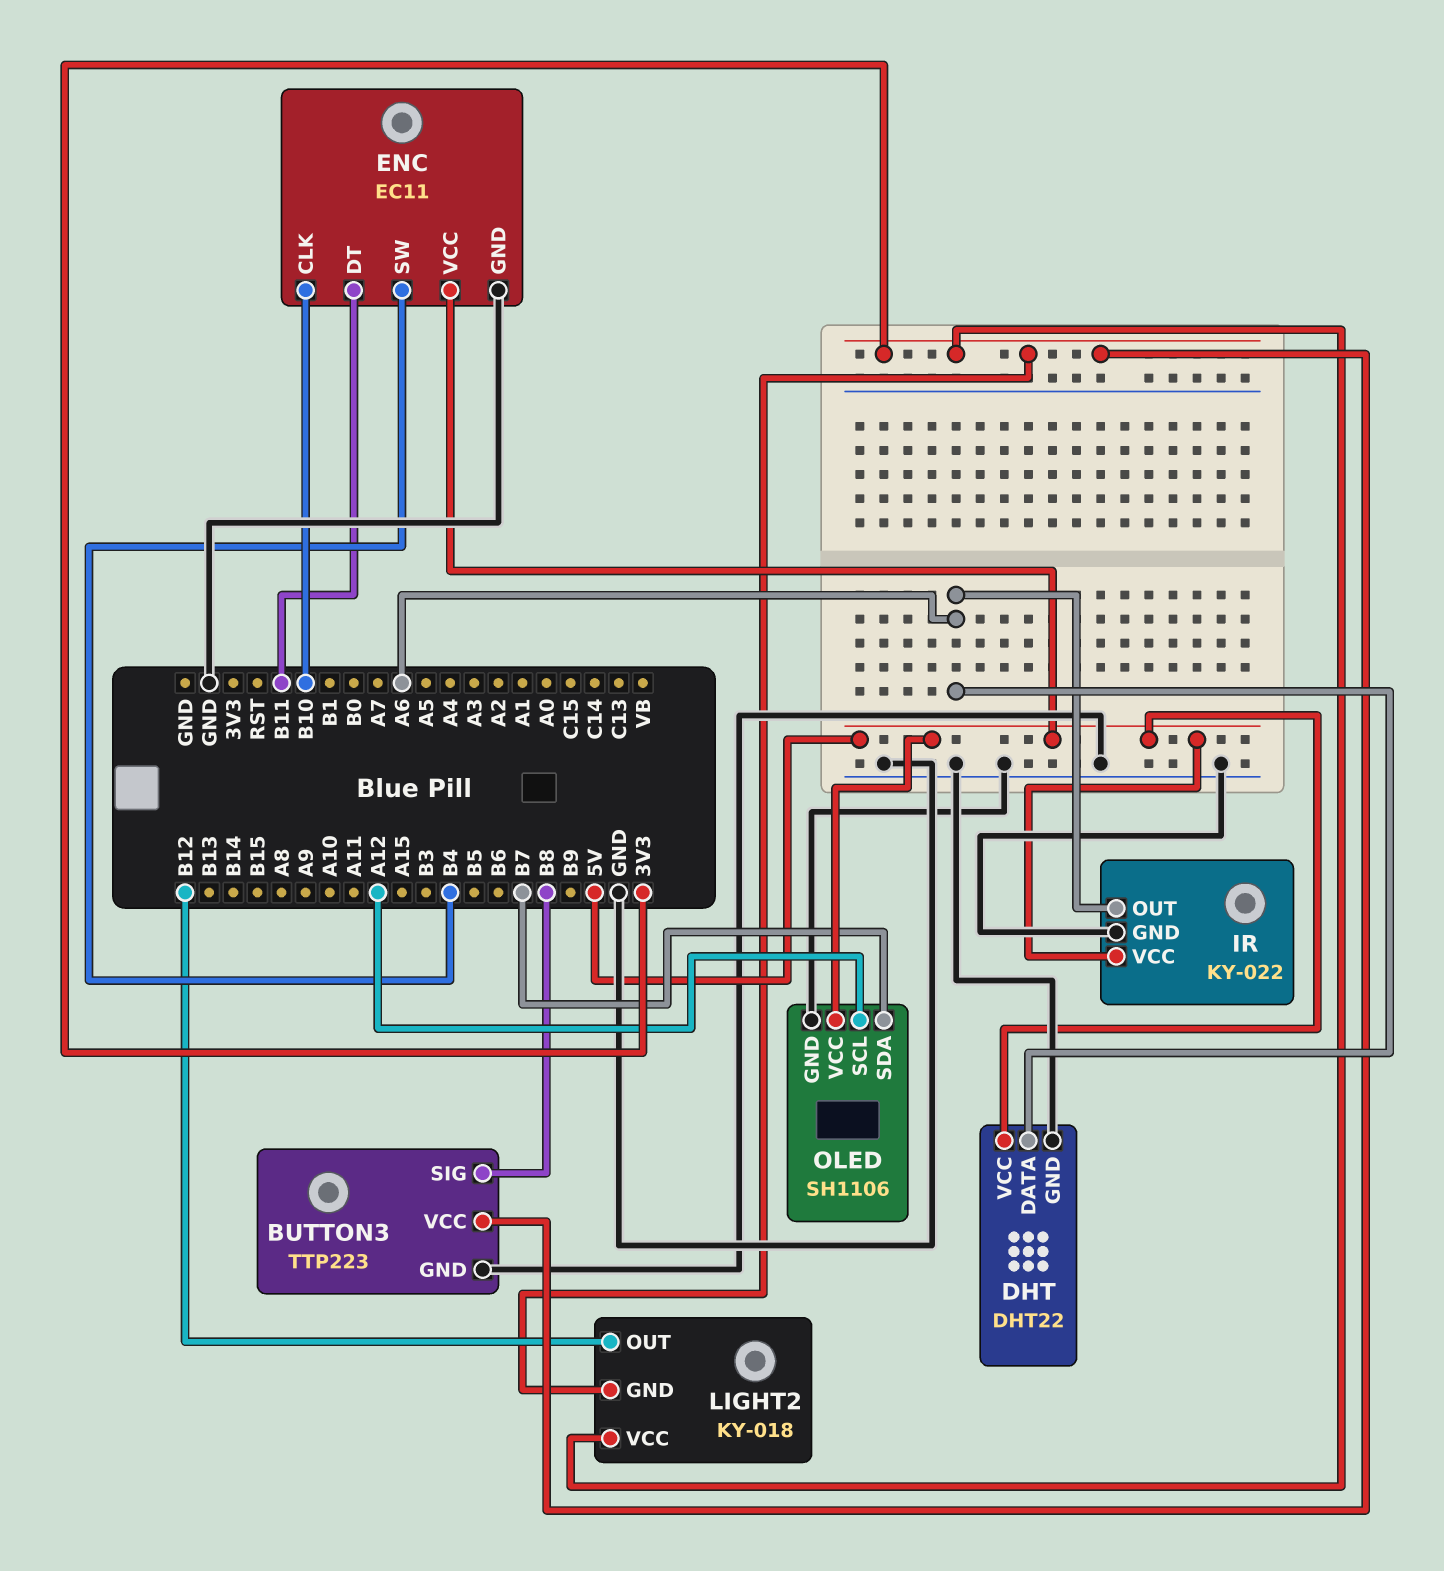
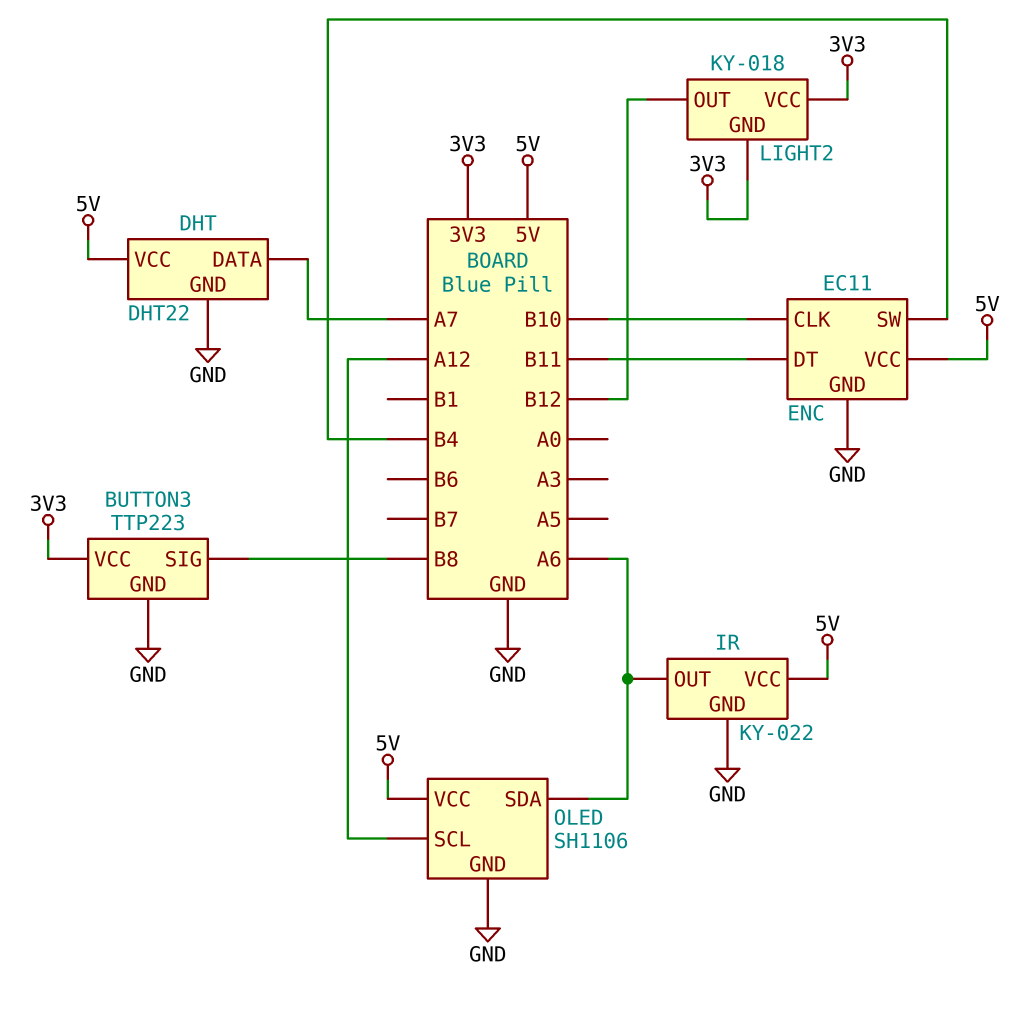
DHT pin DATA: A6 -> A7
OLED pin SDA: B7 -> A6

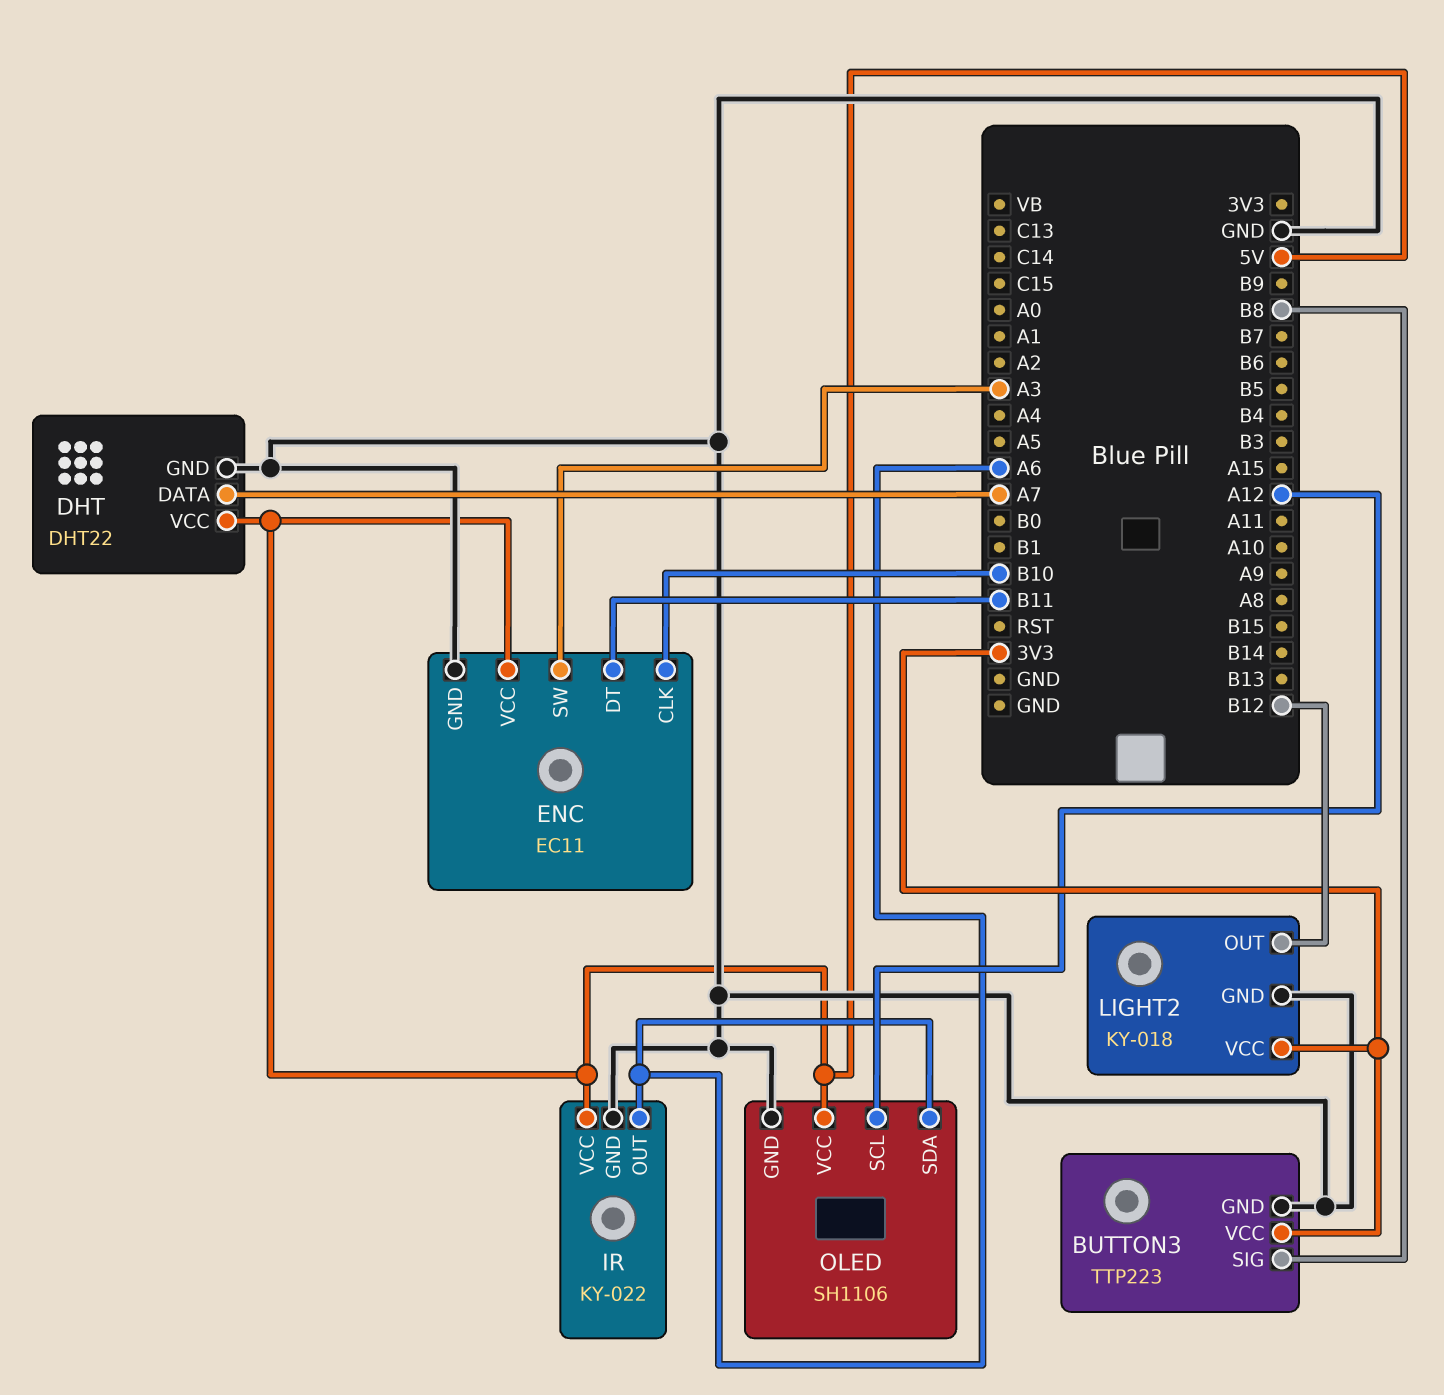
ENC pin SW: B4 -> A3
LIGHT2 pin GND: 3V3 -> GND

